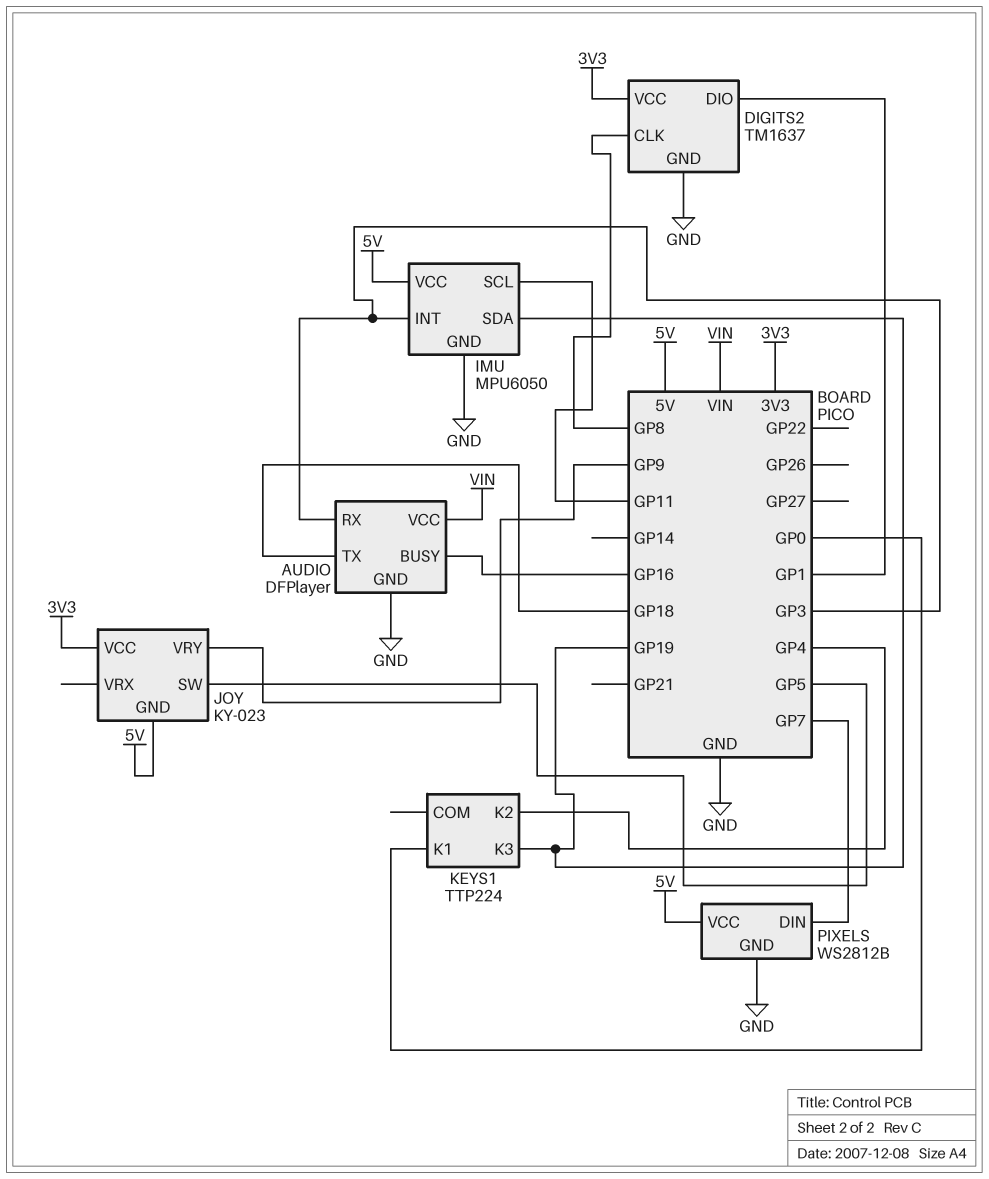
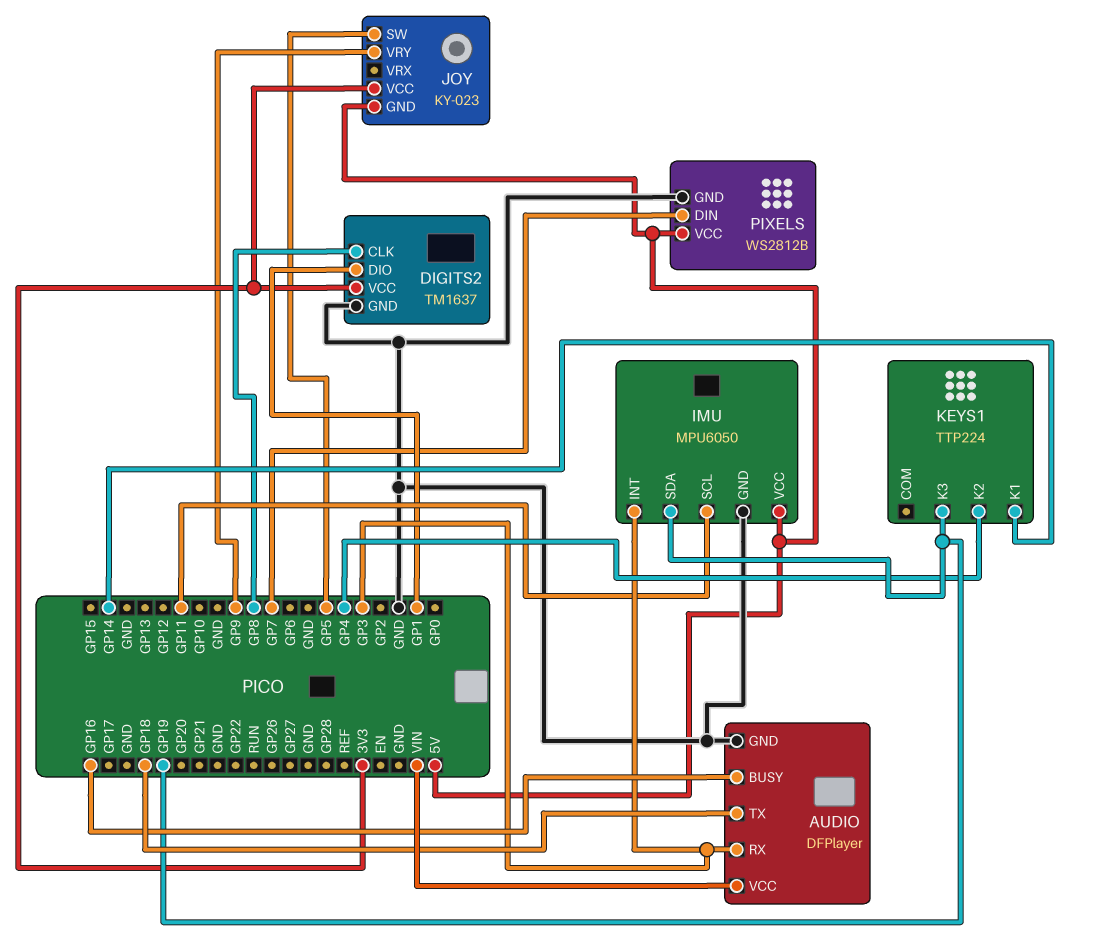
KEYS1 pin K1: GP0 -> GP14

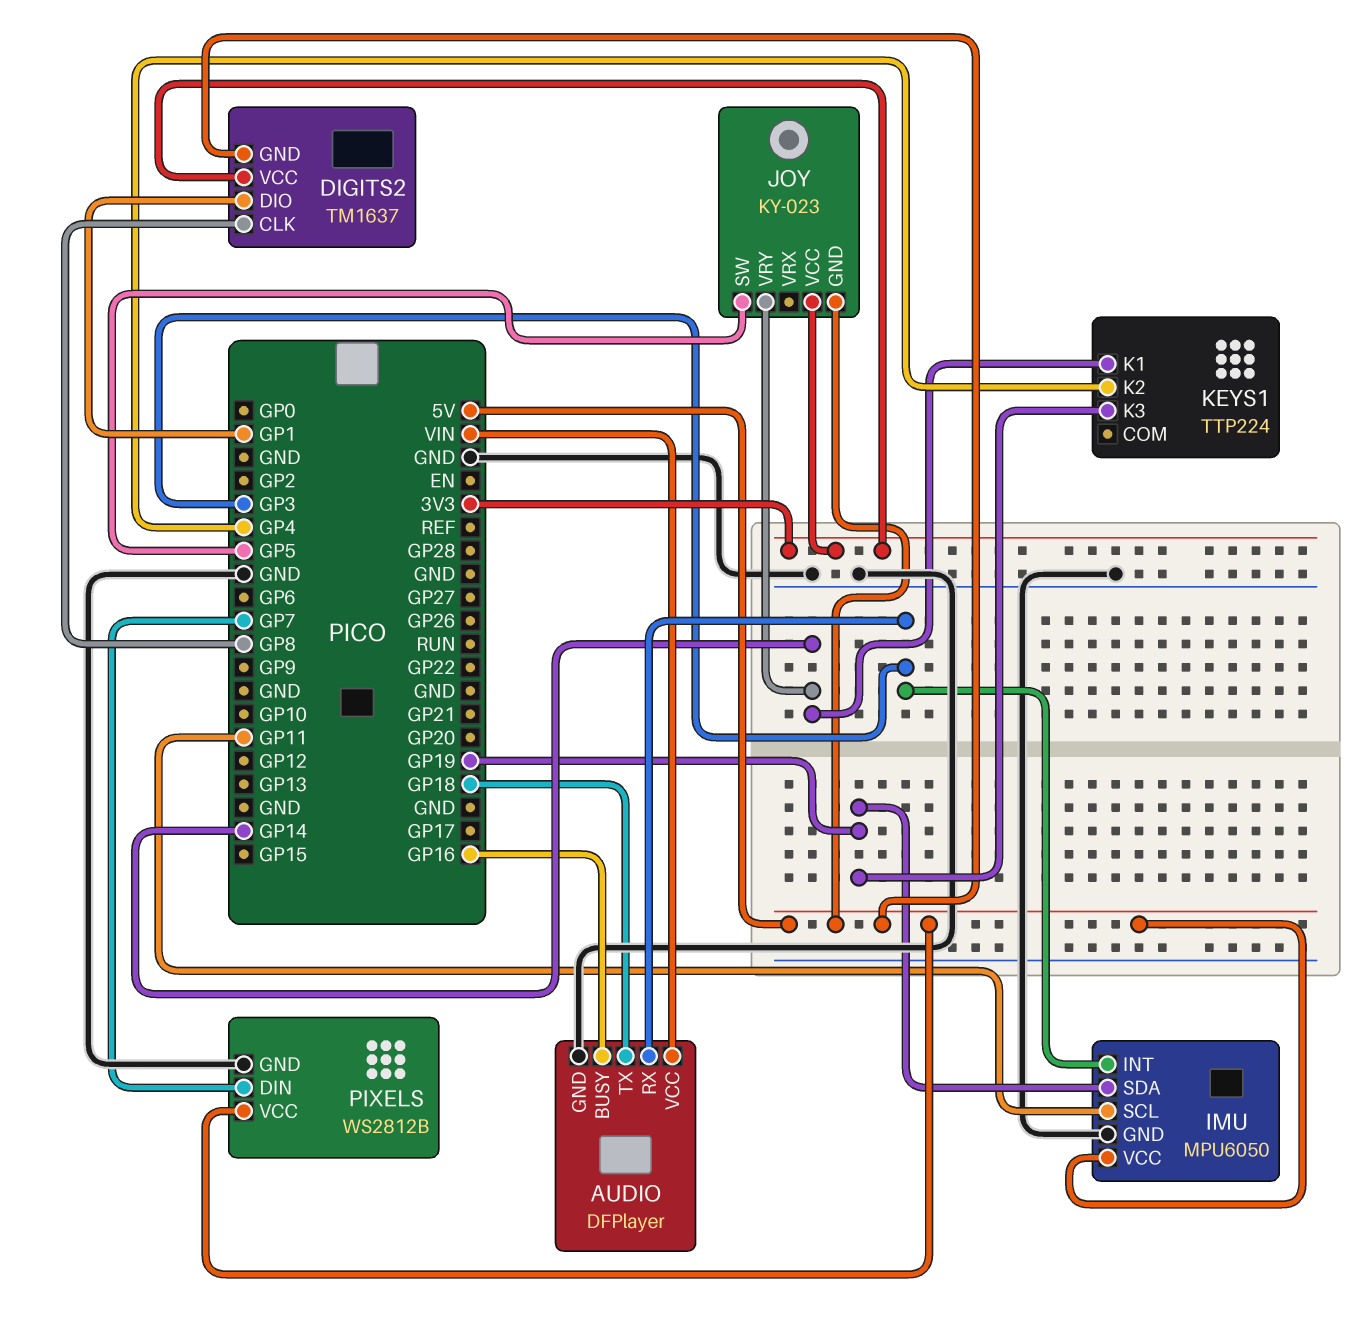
DIGITS2 pin GND: GND -> 5V
JOY pin VRY: GP9 -> GP14

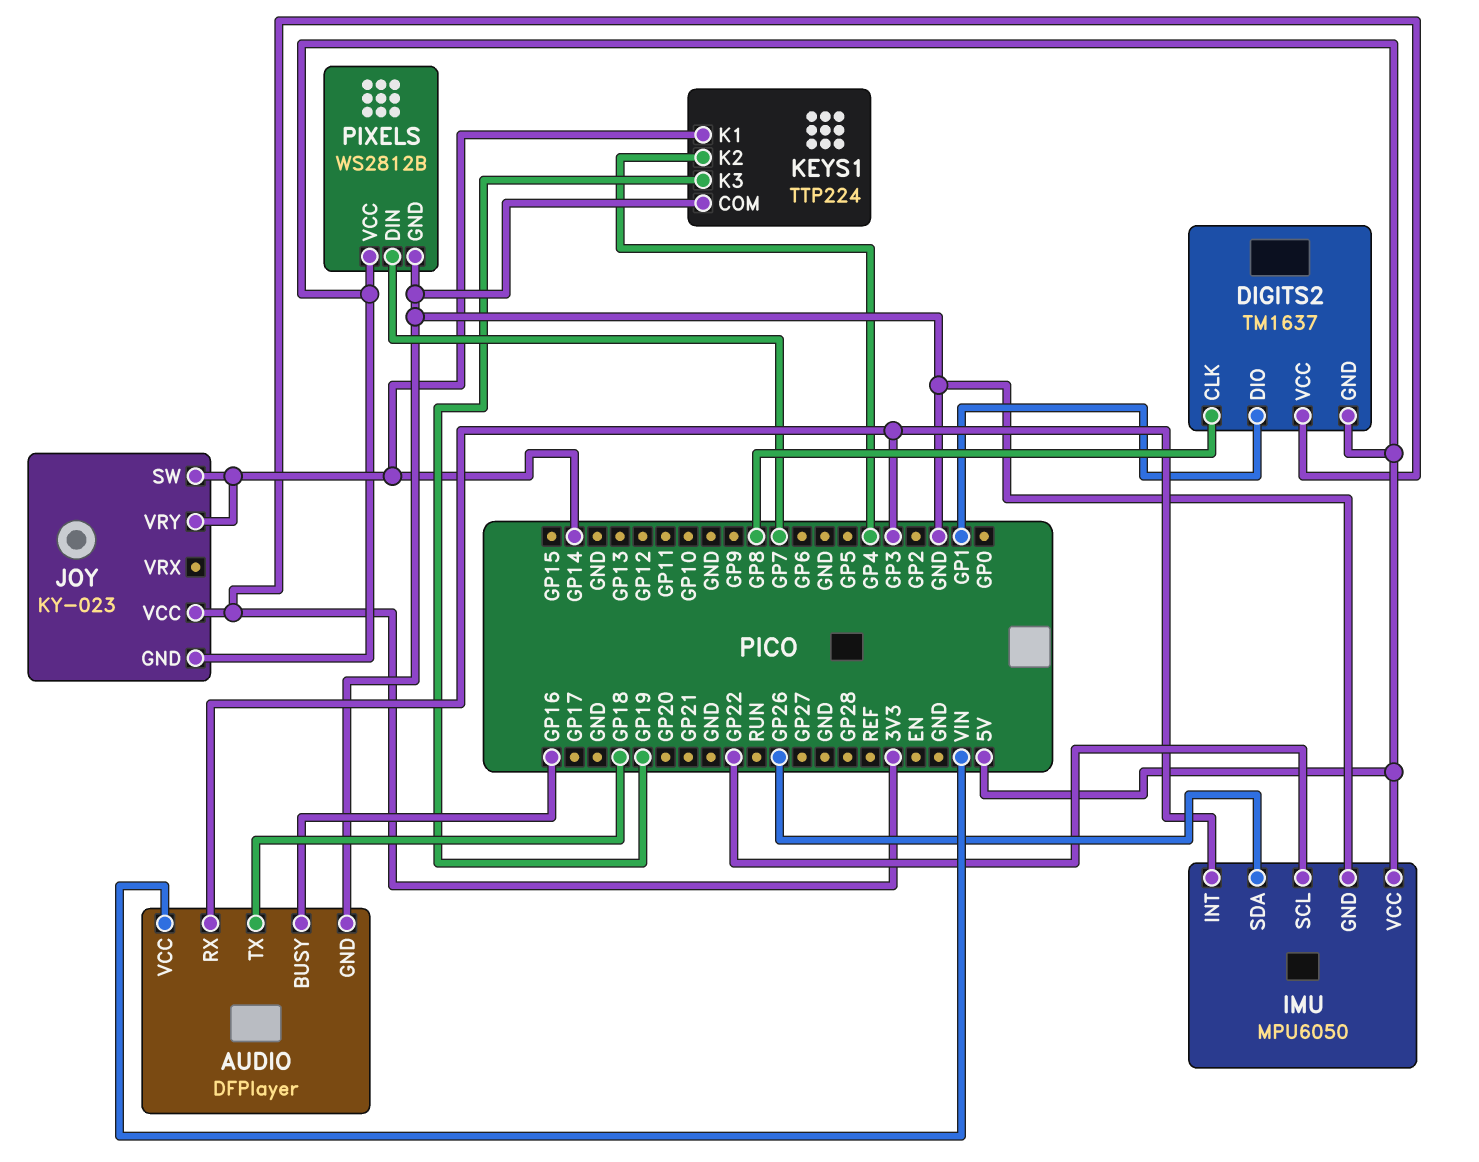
IMU pin SCL: GP11 -> GP22
IMU pin SDA: GP19 -> GP26
JOY pin SW: GP5 -> GP14
KEYS1 pin COM: none -> GND

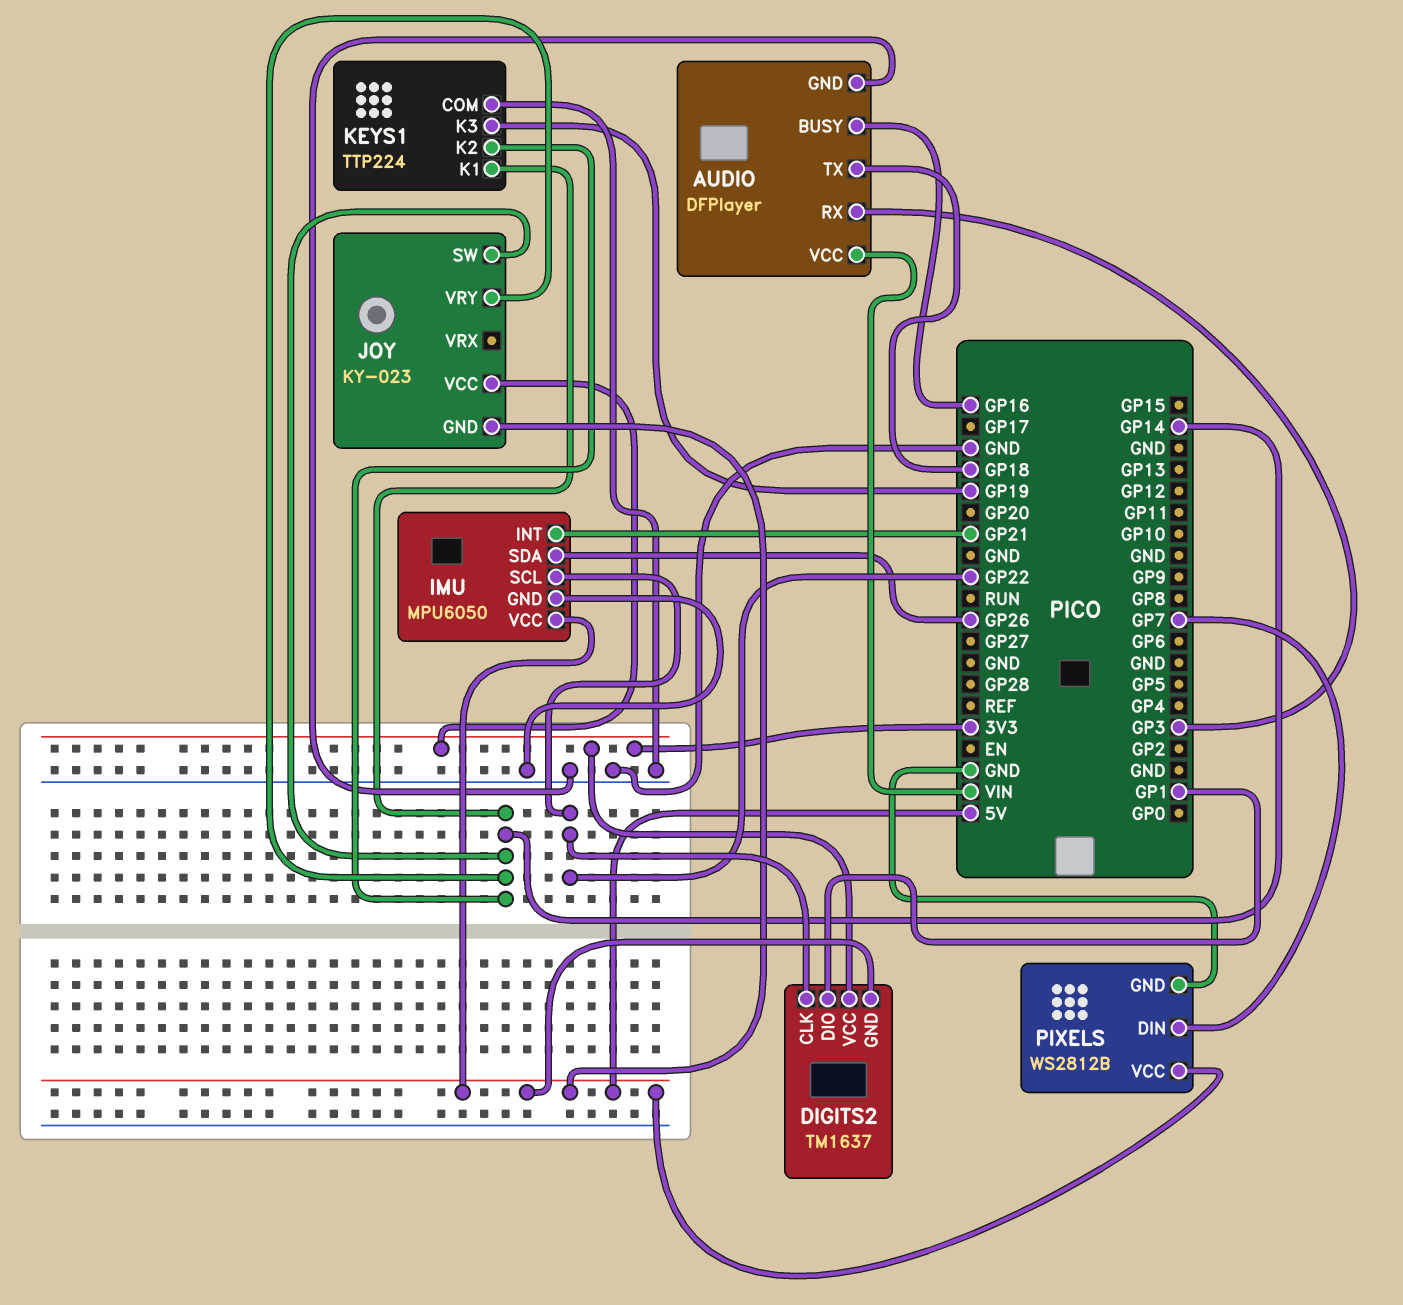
DIGITS2 pin CLK: GP8 -> GP22
IMU pin INT: GP3 -> GP21
KEYS1 pin K2: GP4 -> GP14

